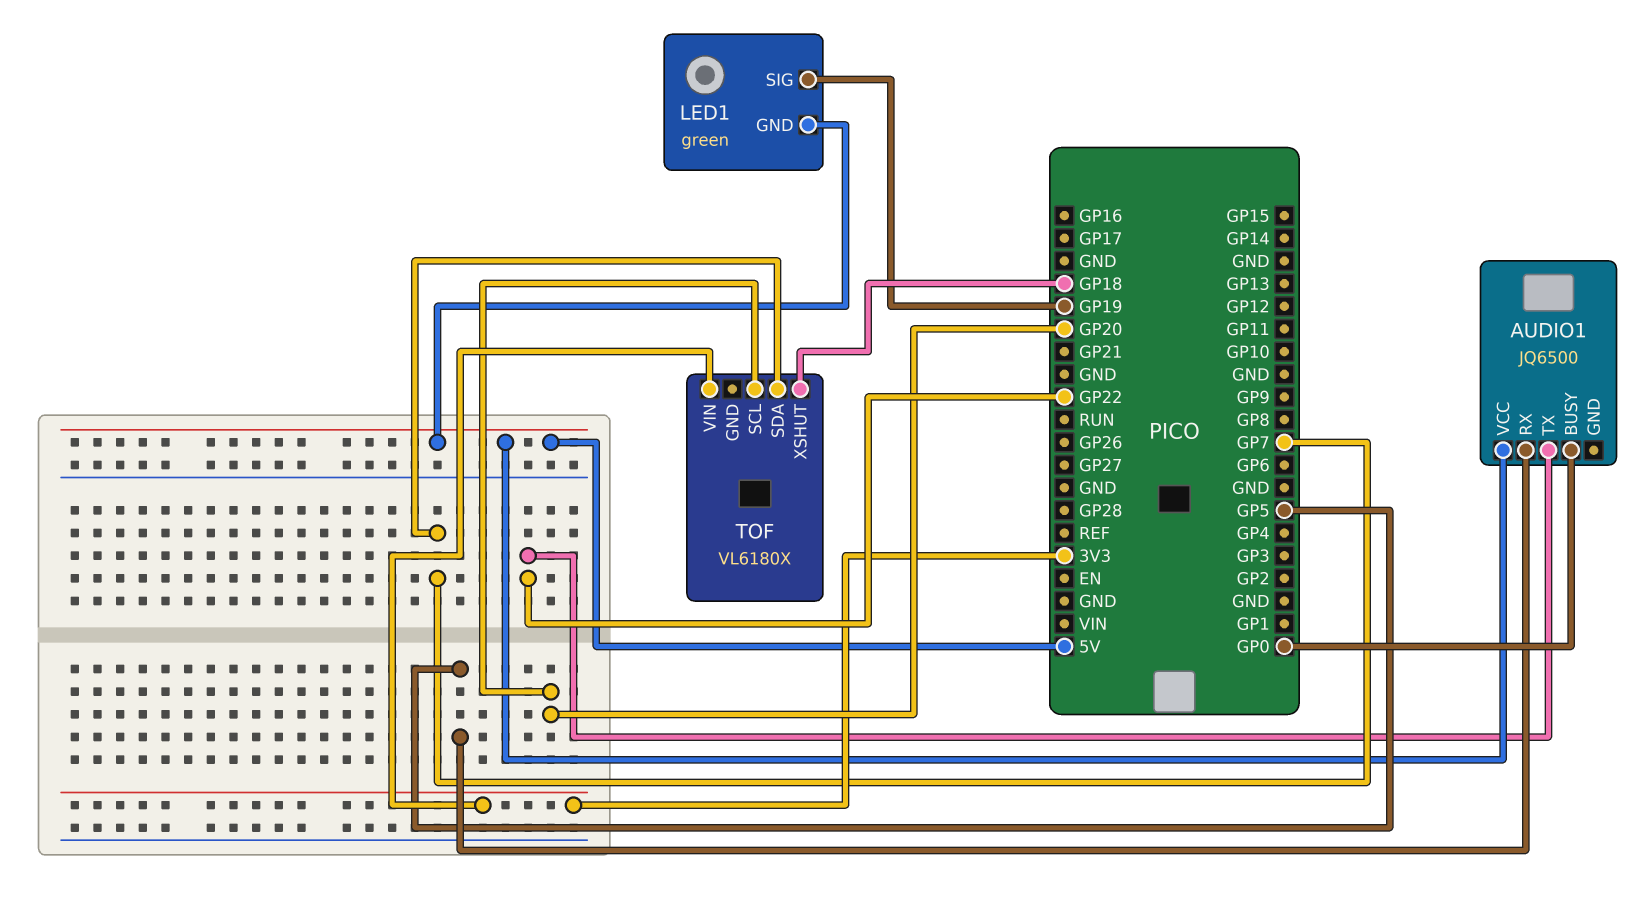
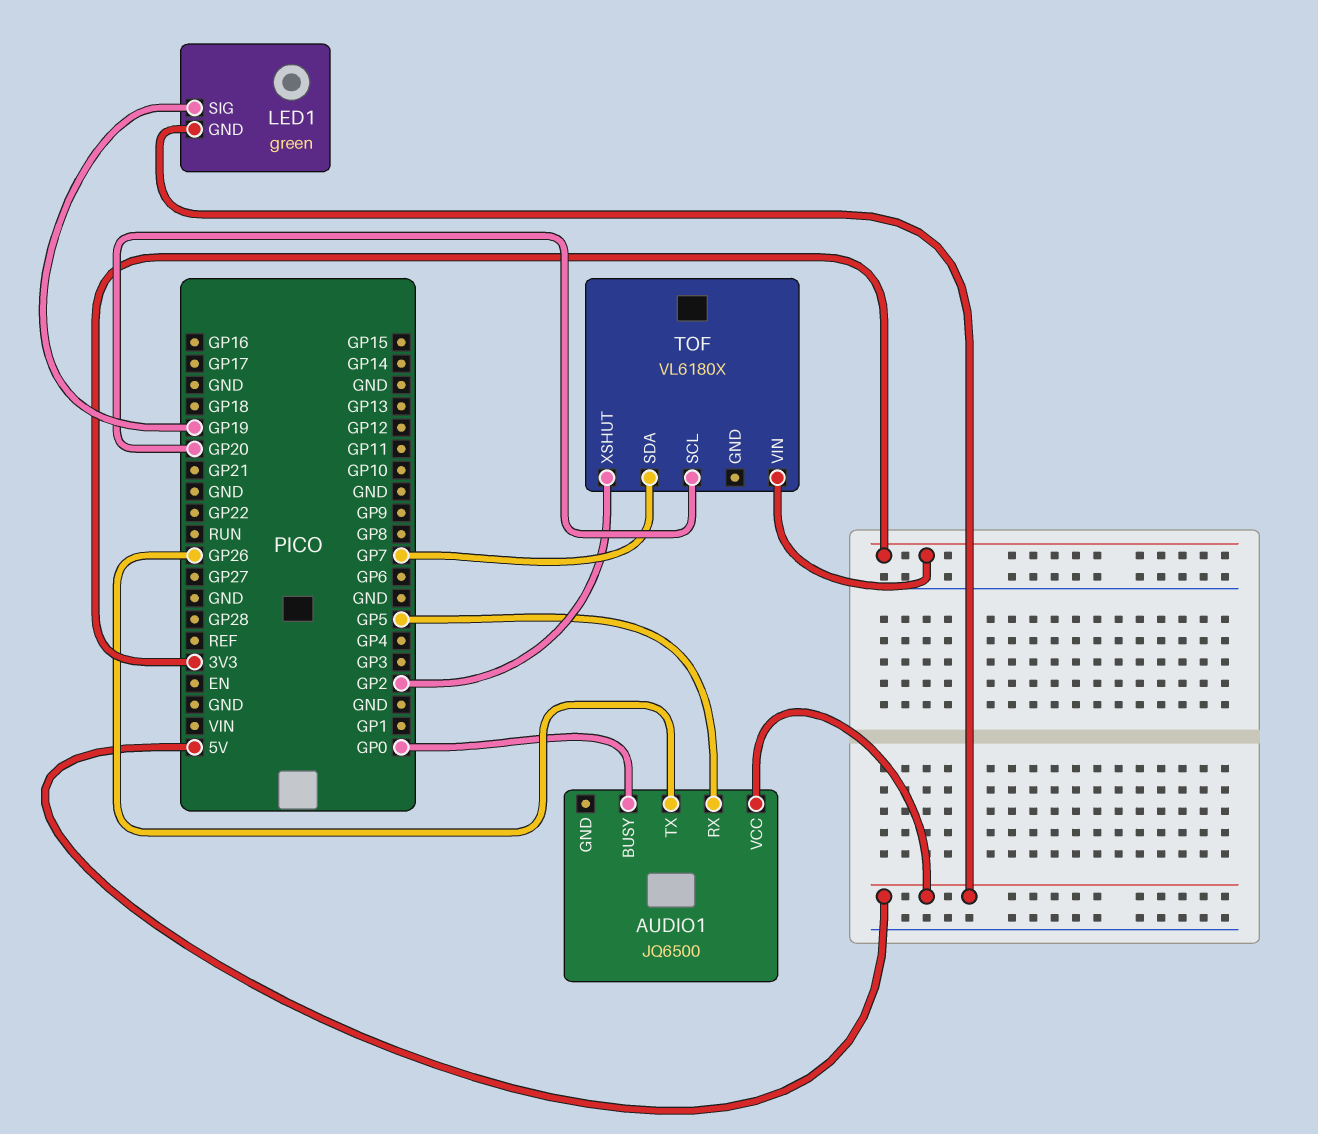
AUDIO1 pin TX: GP22 -> GP26
TOF pin XSHUT: GP18 -> GP2

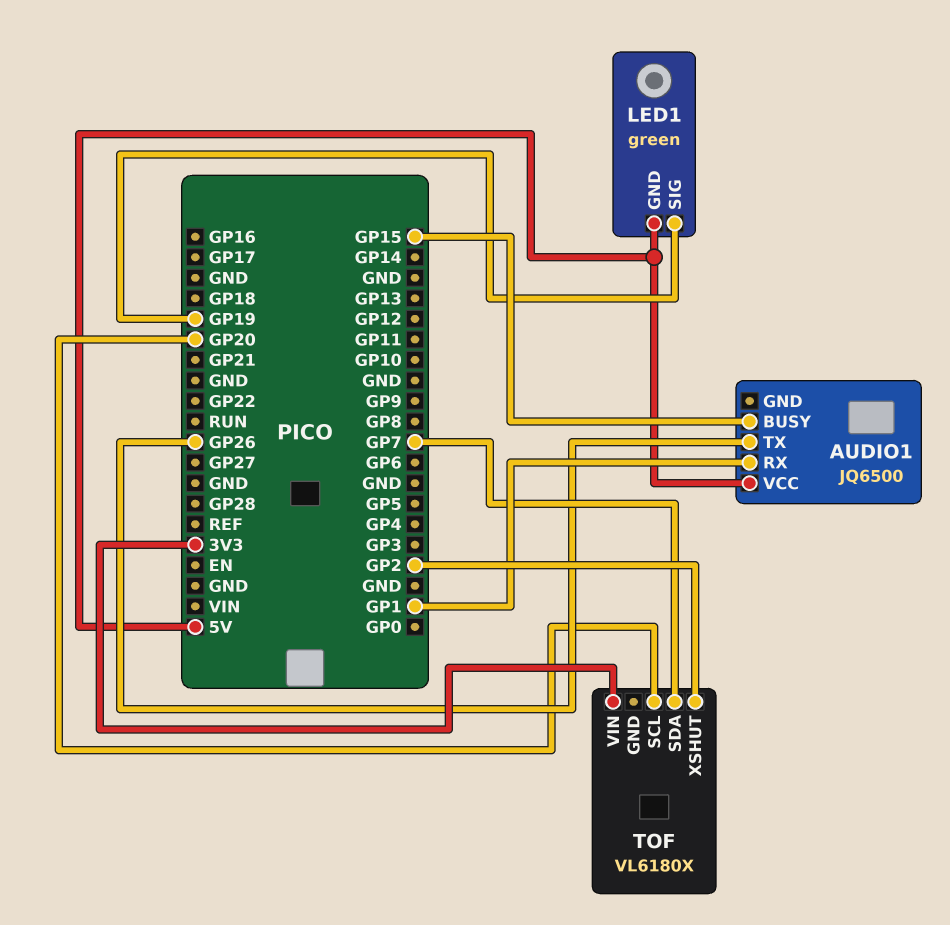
AUDIO1 pin BUSY: GP0 -> GP15
AUDIO1 pin RX: GP5 -> GP1

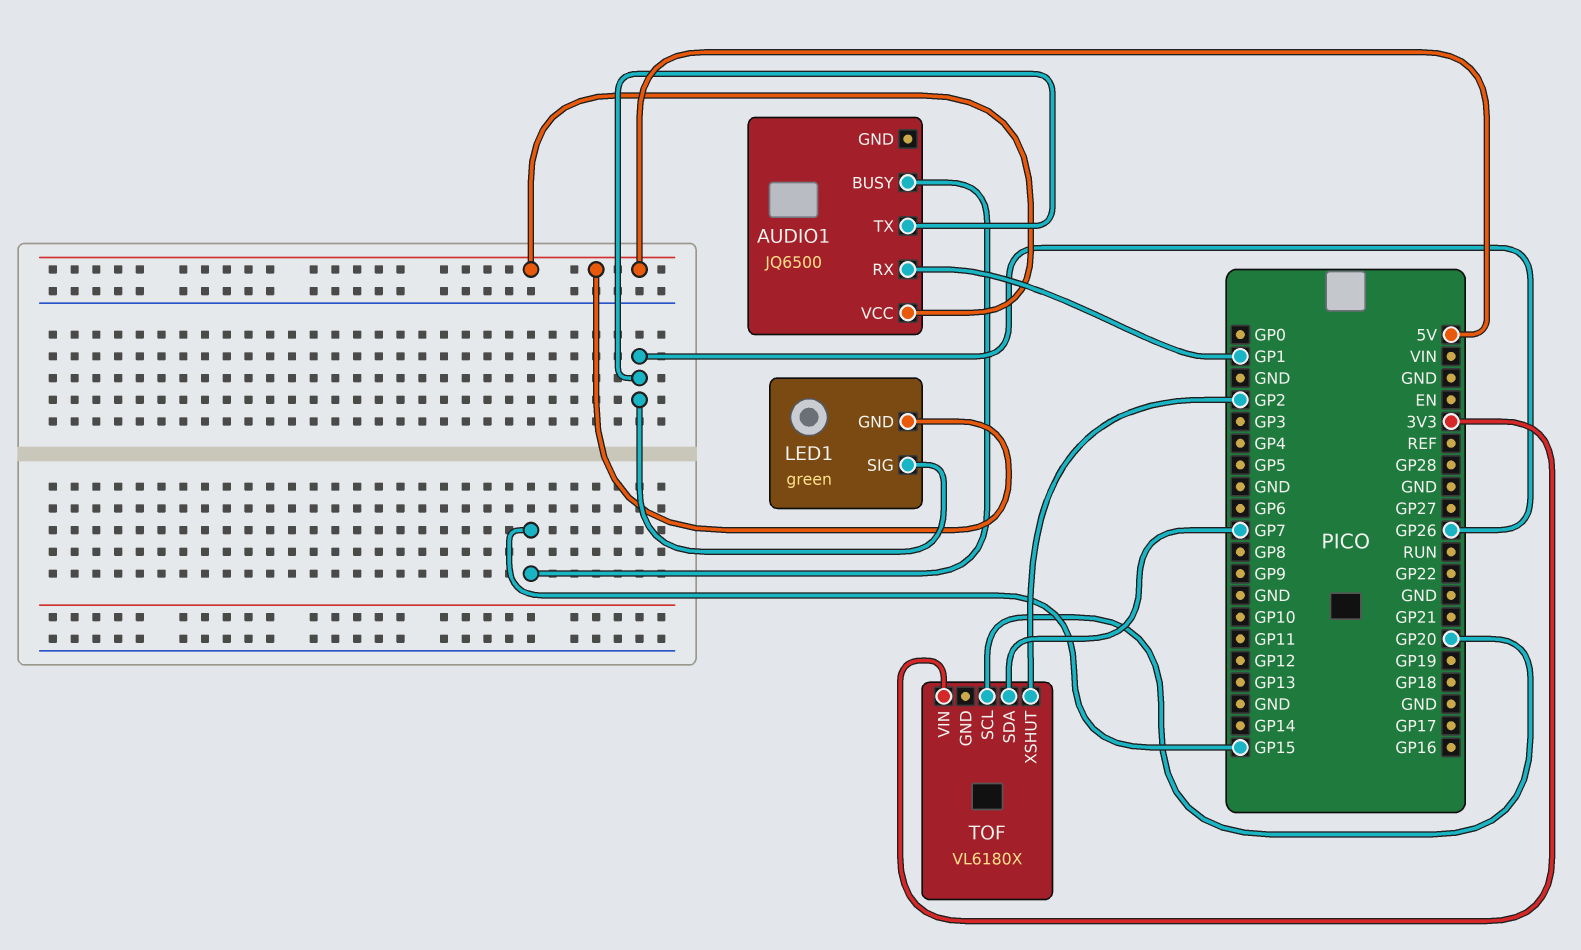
LED1 pin SIG: GP19 -> GP26

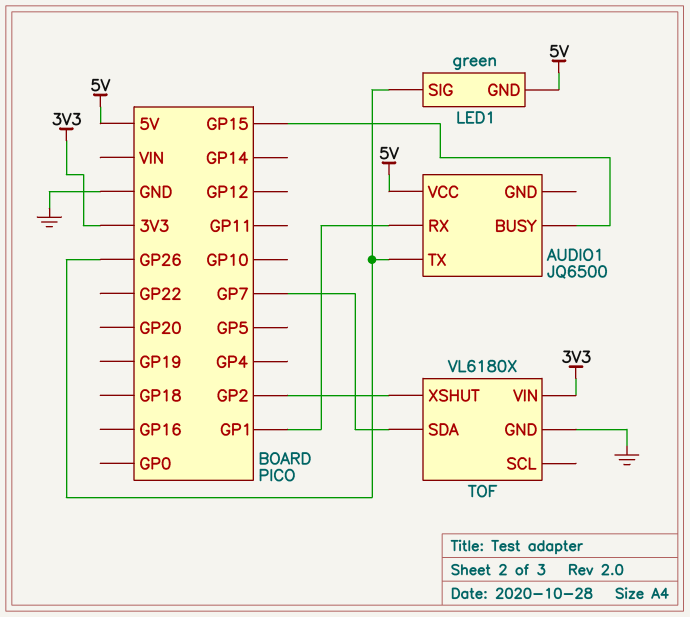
TOF pin GND: none -> GND
TOF pin SCL: GP20 -> none

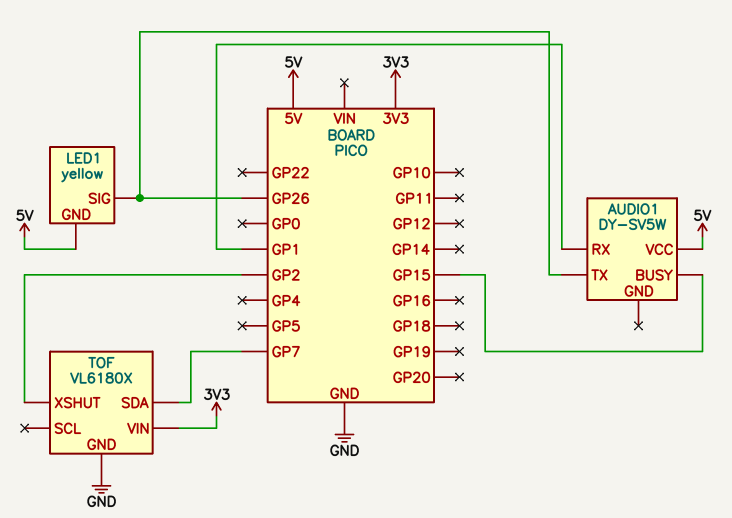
AUDIO1: JQ6500 -> DY-SV5W
LED1: green -> yellow

